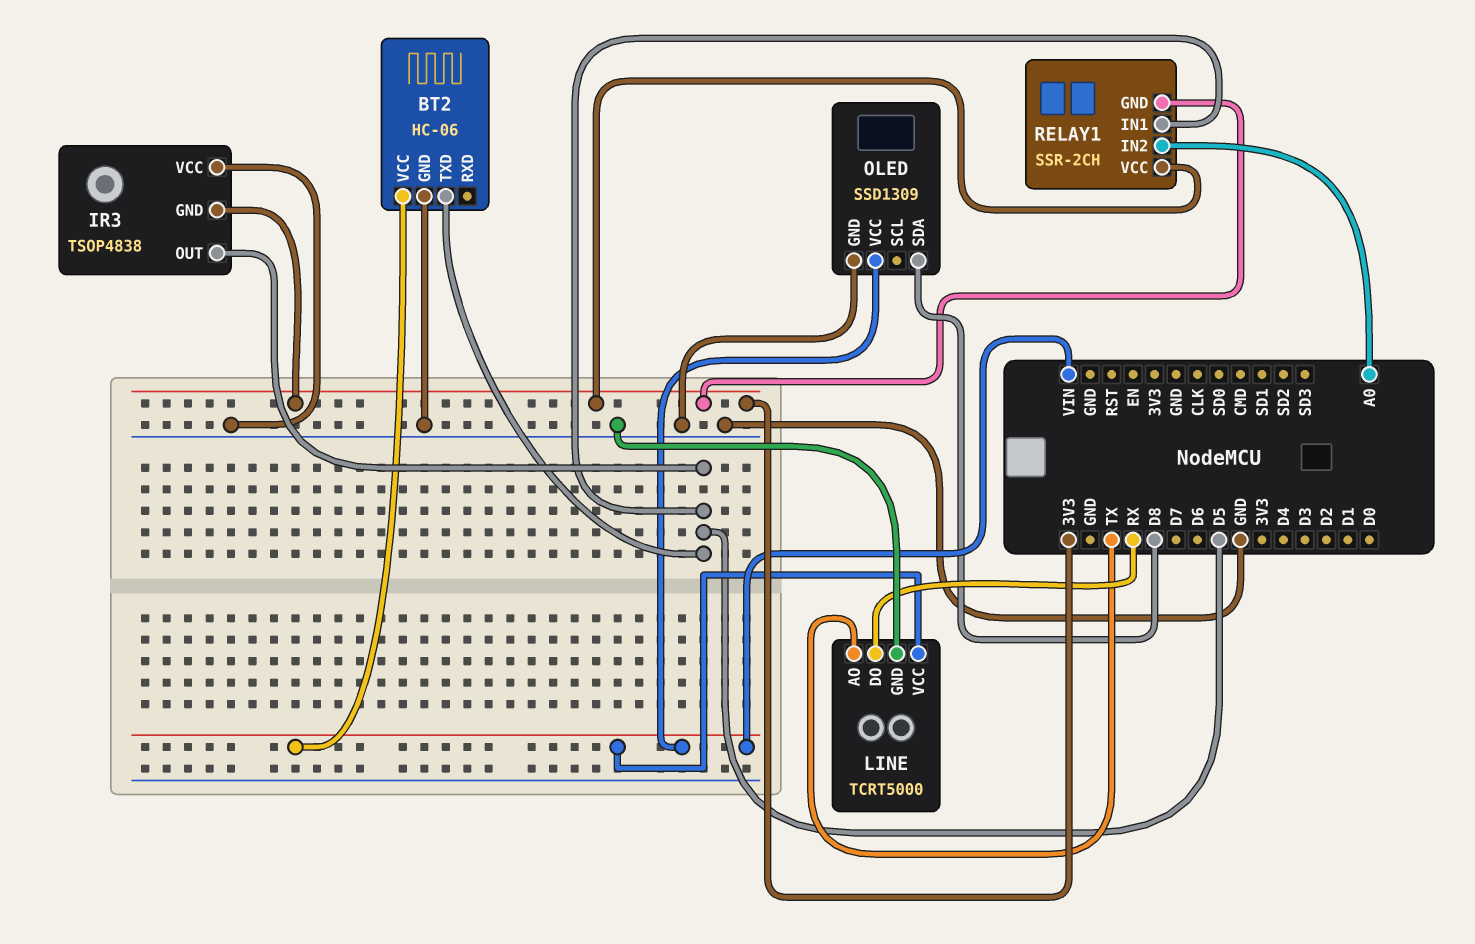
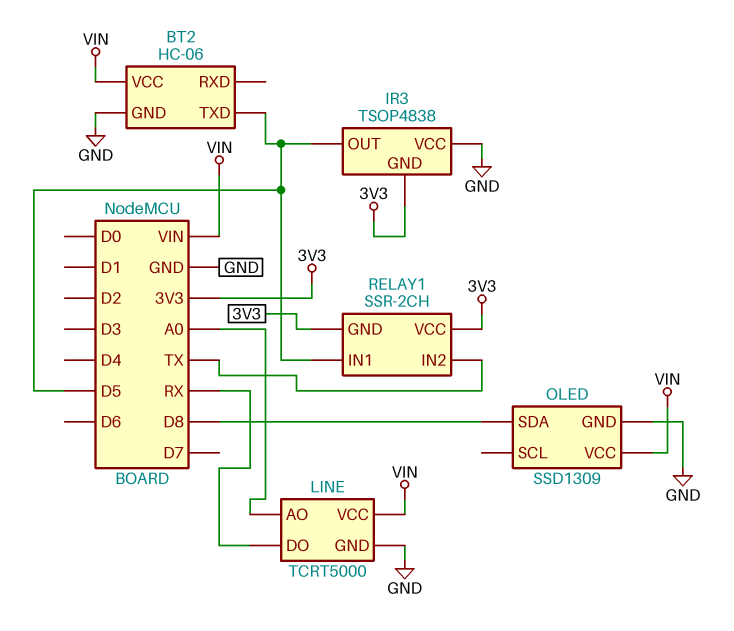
LINE pin AO: TX -> A0
RELAY1 pin IN2: A0 -> TX

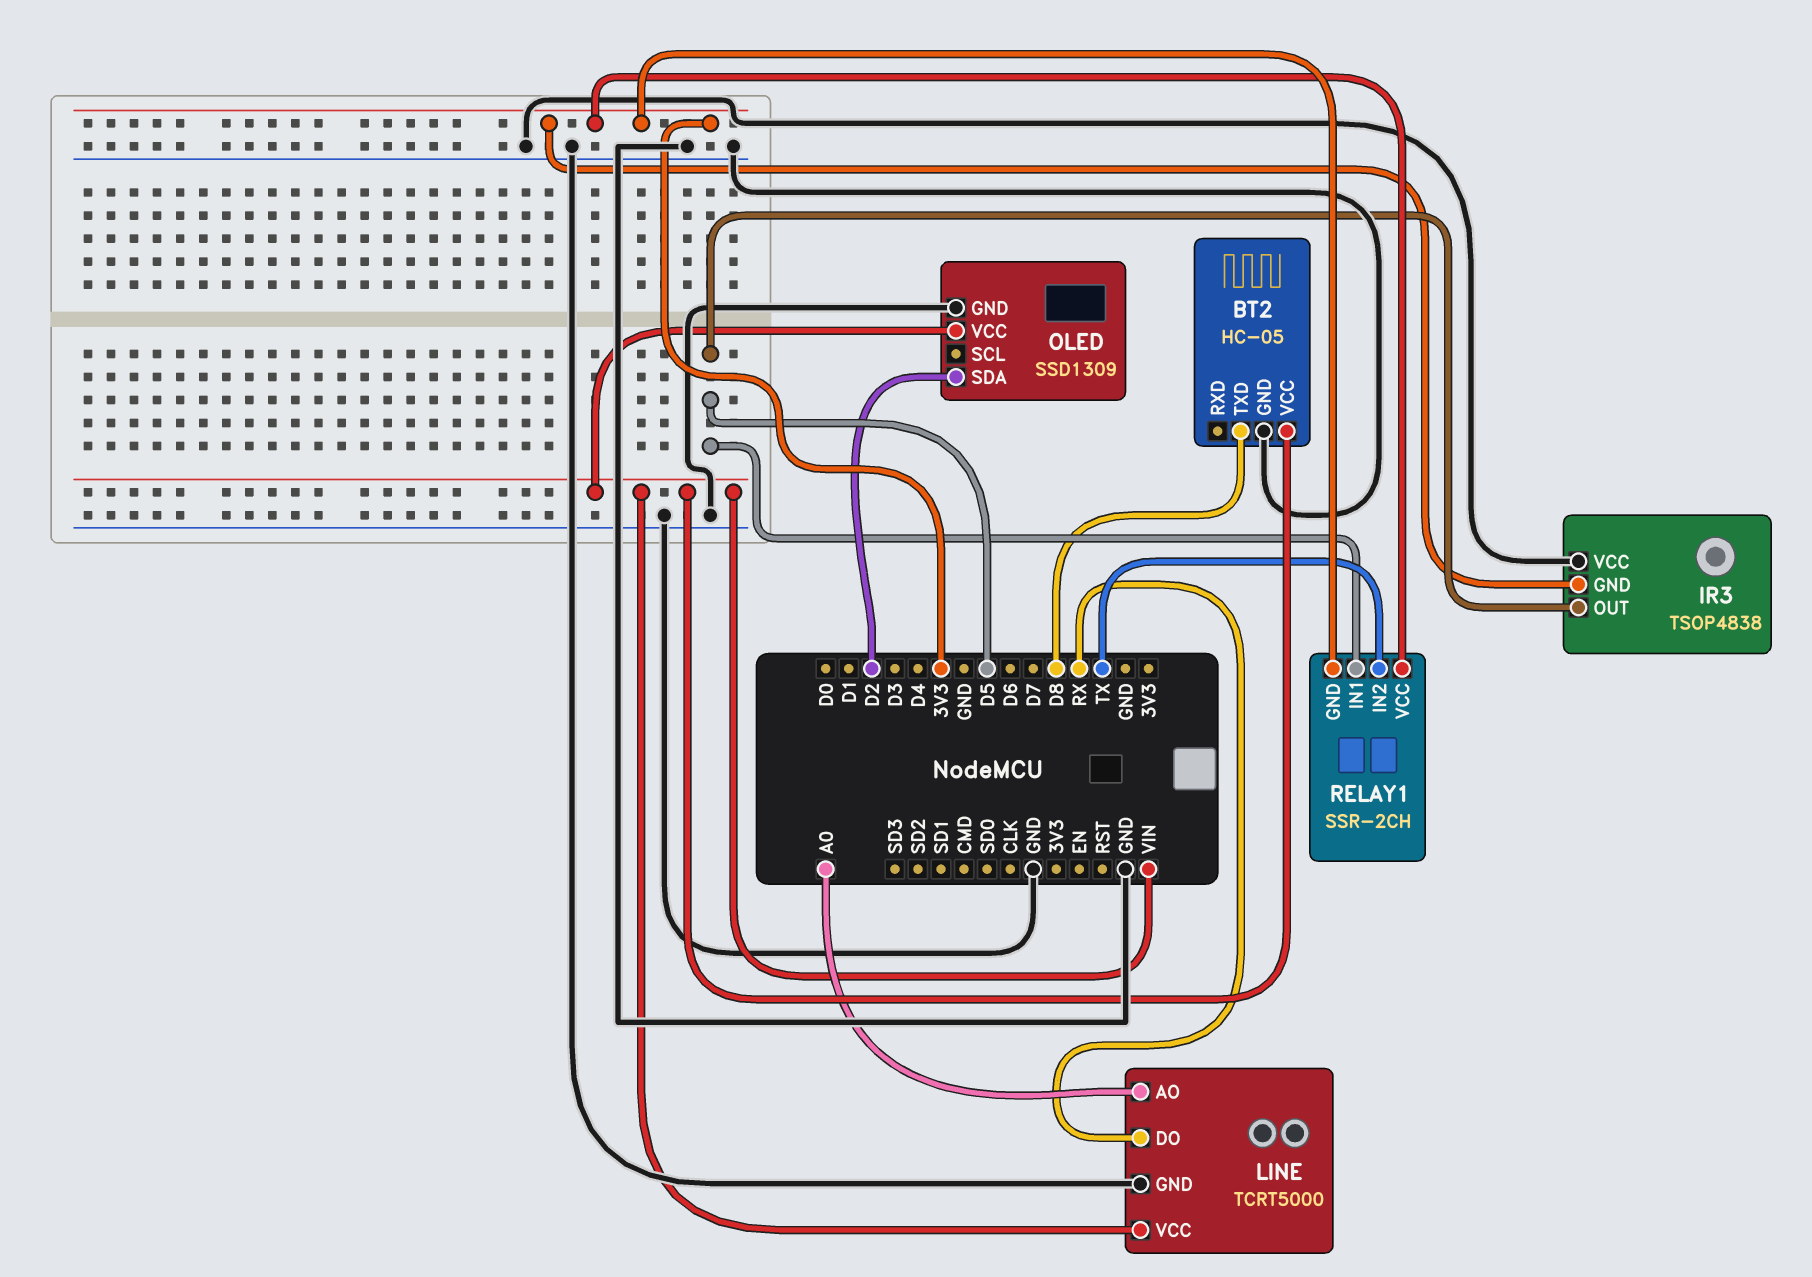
BT2: HC-06 -> HC-05
BT2 pin TXD: D5 -> D8
OLED pin SDA: D8 -> D2

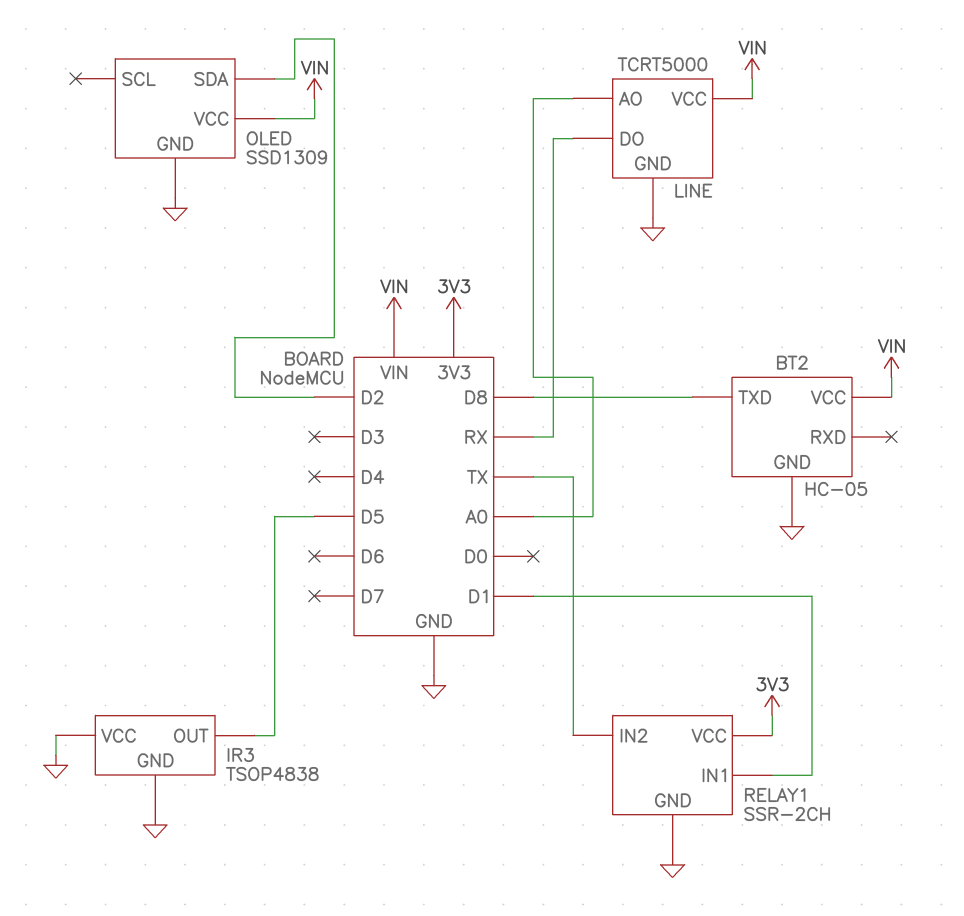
IR3 pin GND: 3V3 -> GND
RELAY1 pin GND: 3V3 -> GND
RELAY1 pin IN1: D5 -> D1

